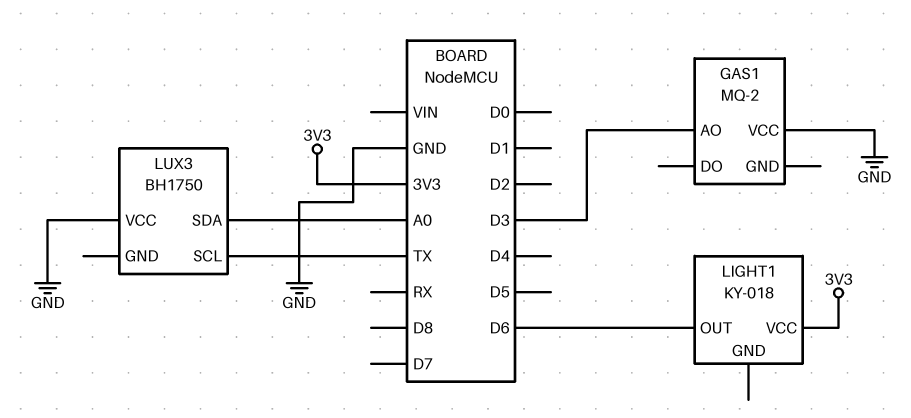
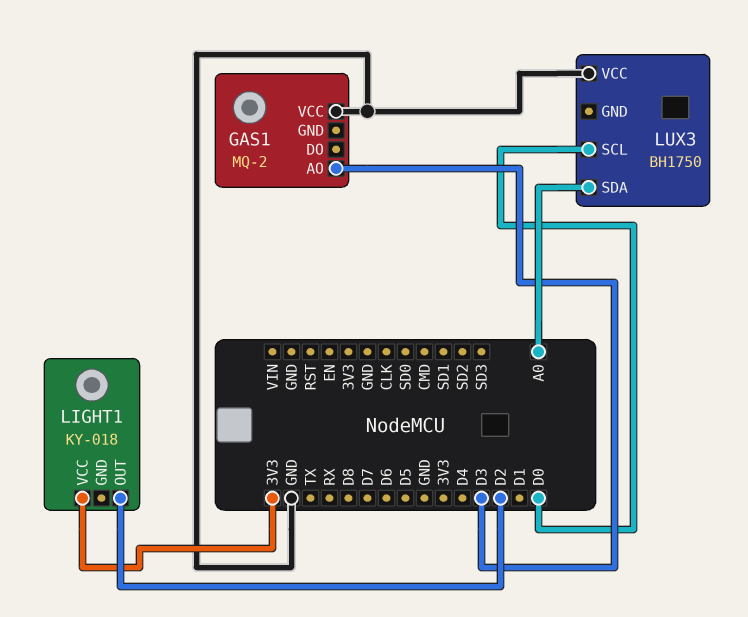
LIGHT1 pin OUT: D6 -> D2
LUX3 pin SCL: TX -> D0

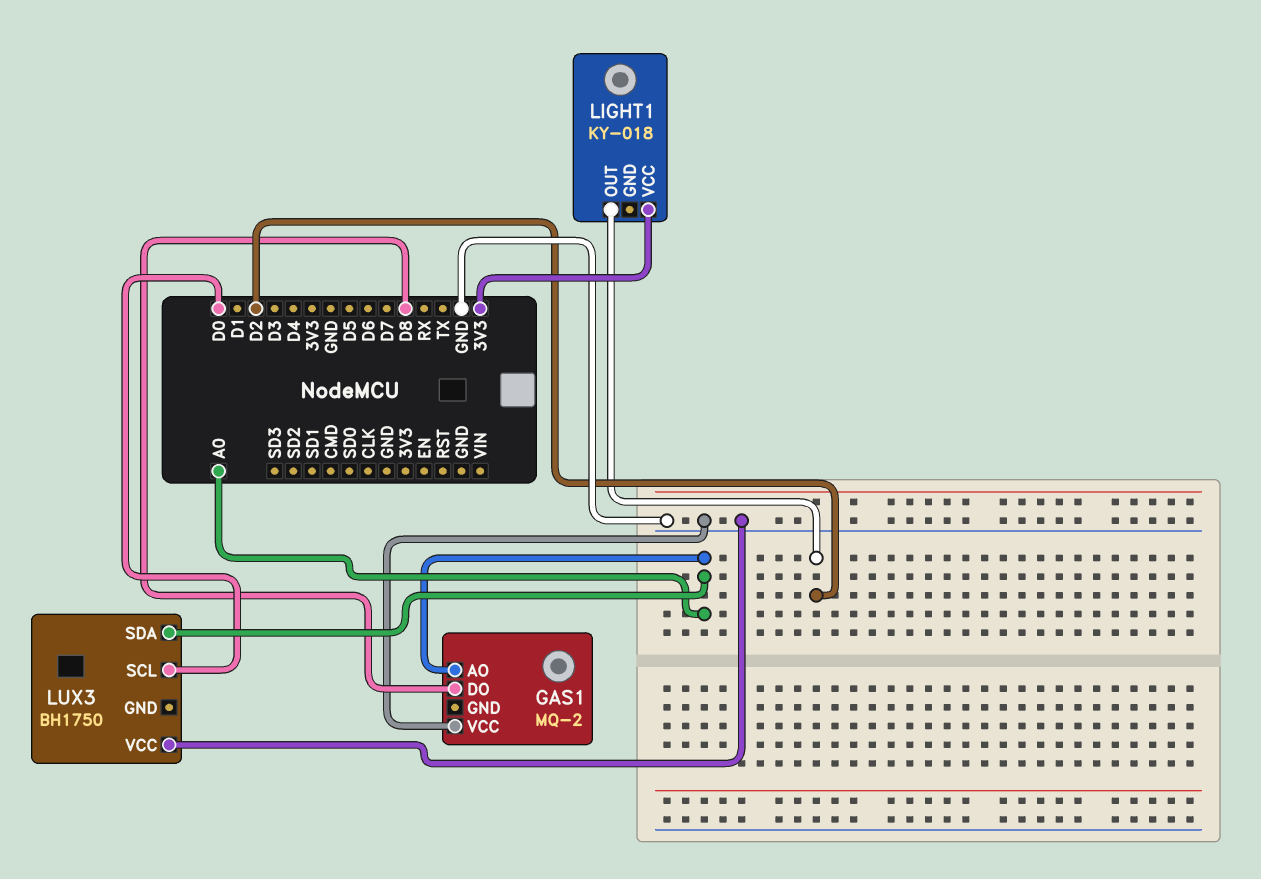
GAS1 pin AO: D3 -> A0
GAS1 pin DO: none -> D8

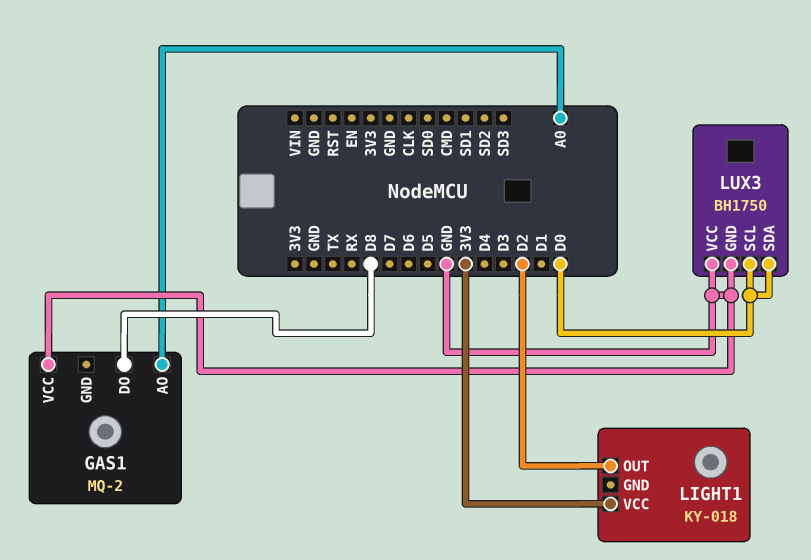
LUX3 pin GND: none -> GND
LUX3 pin SDA: A0 -> D0

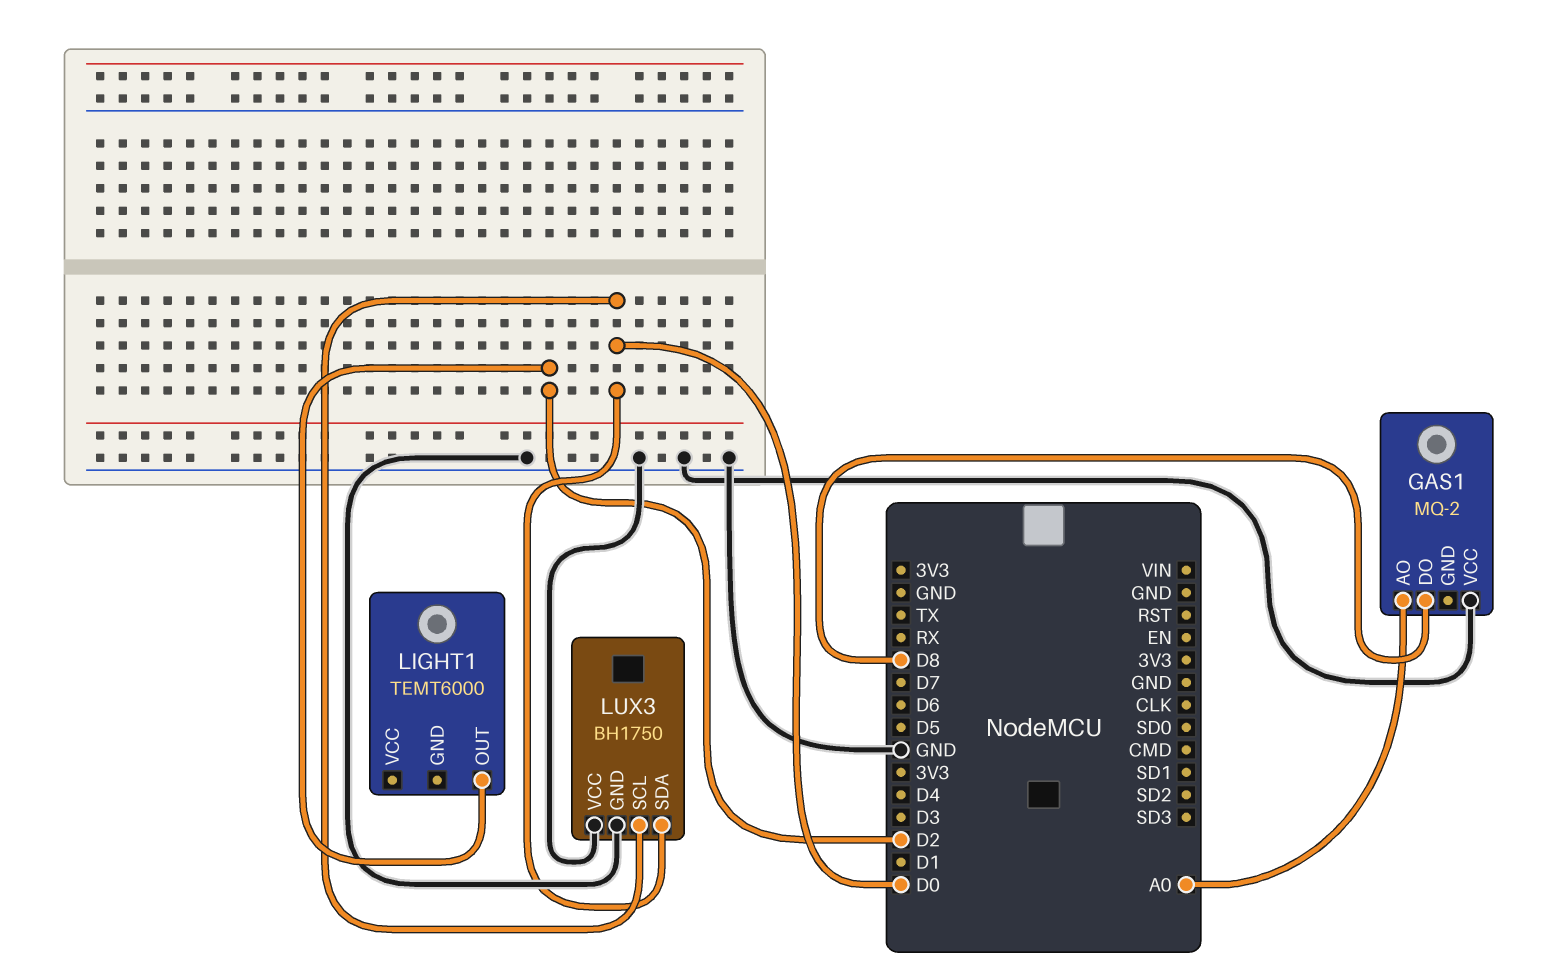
LIGHT1: KY-018 -> TEMT6000
LIGHT1 pin VCC: 3V3 -> none

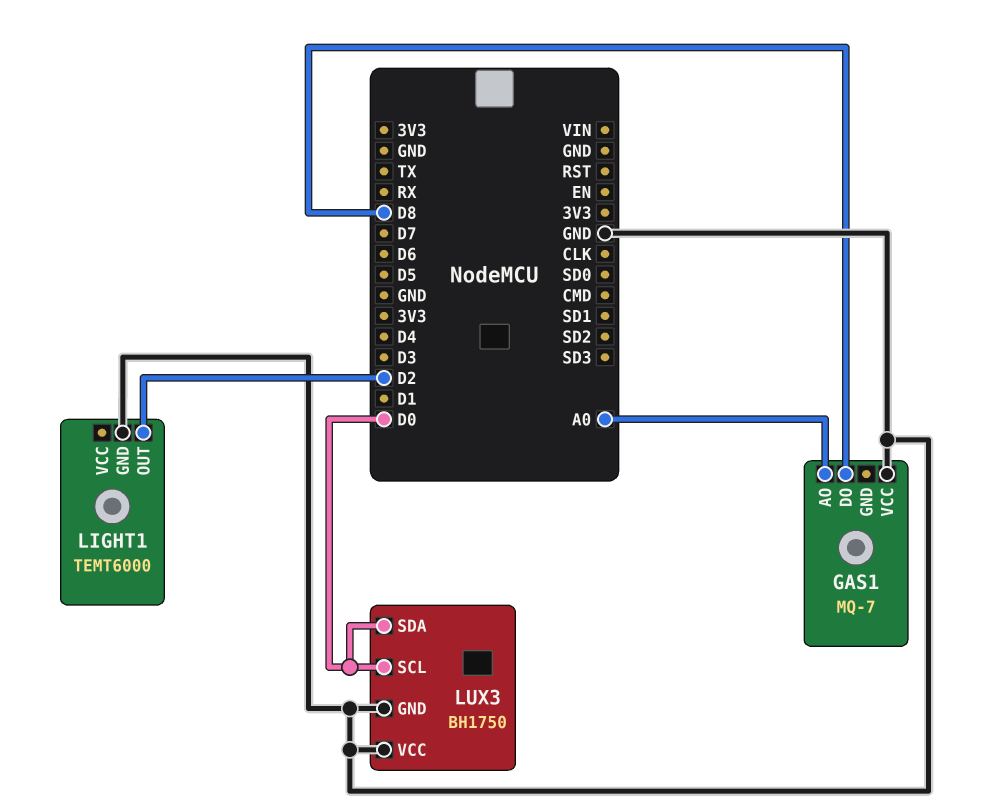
GAS1: MQ-2 -> MQ-7
LIGHT1 pin GND: none -> GND

